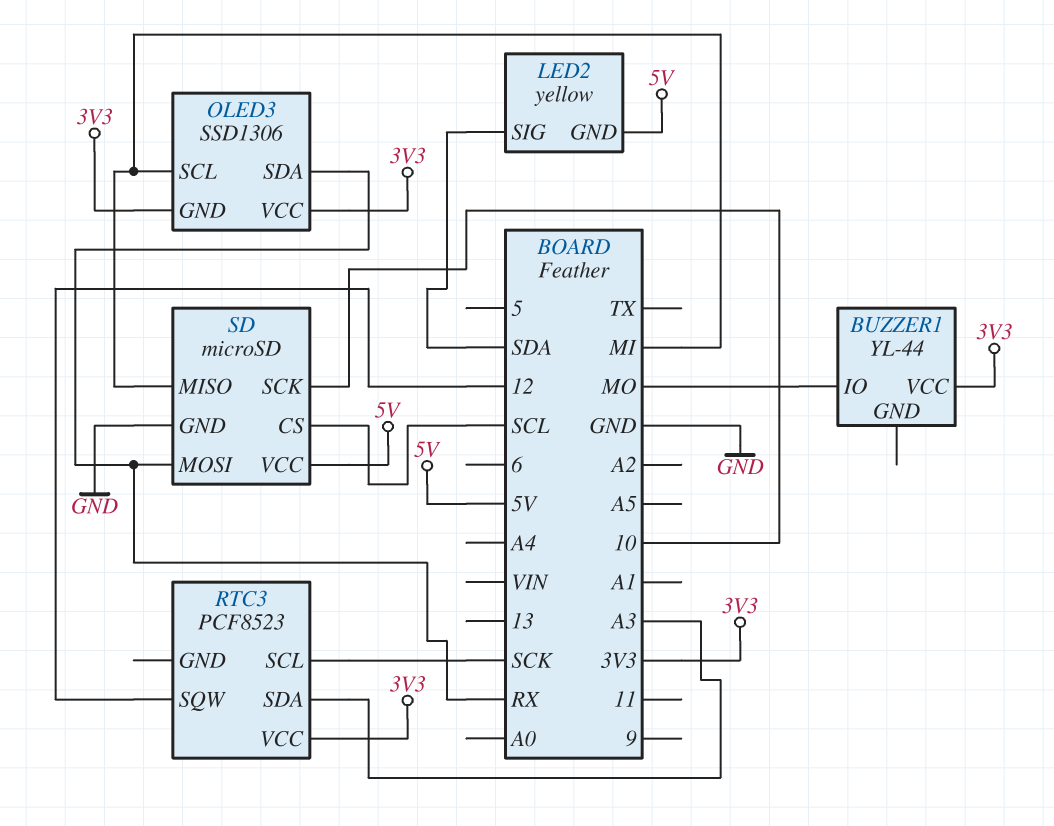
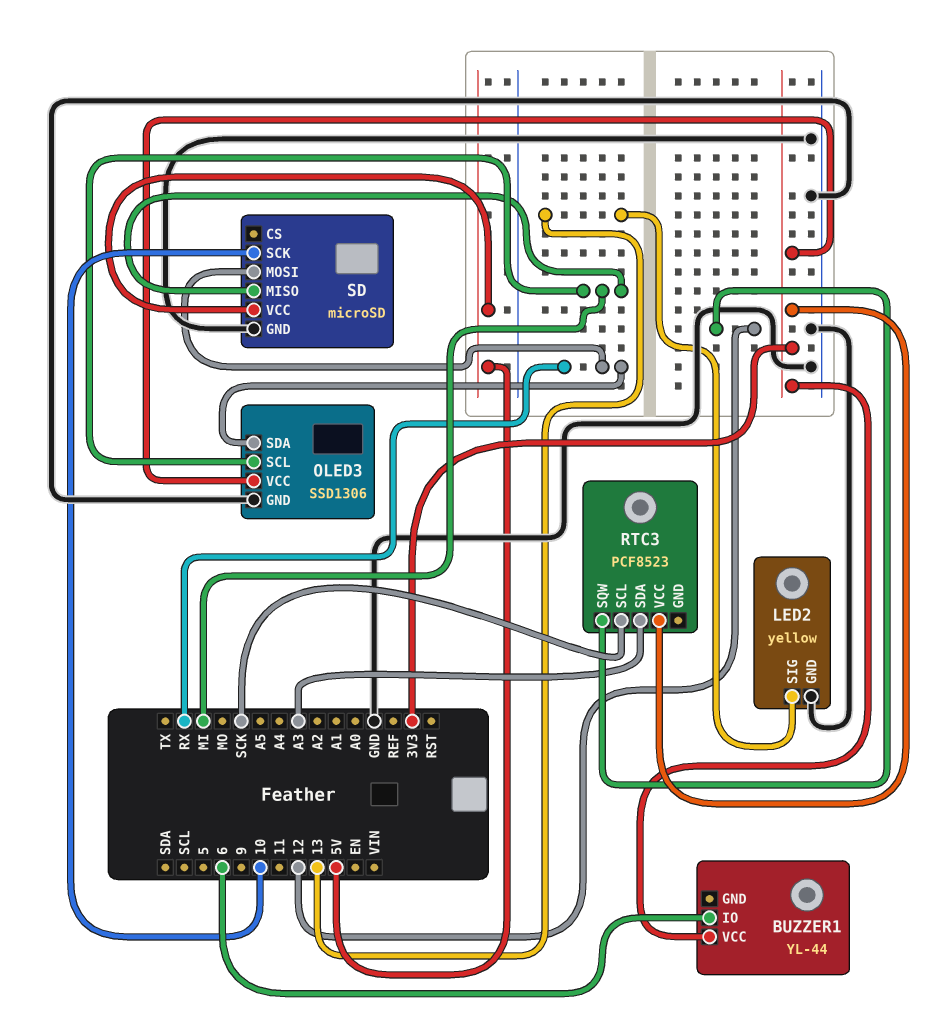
BUZZER1 pin IO: MO -> 6
LED2 pin GND: 5V -> GND
LED2 pin SIG: SDA -> 13
OLED3 pin GND: 3V3 -> GND
SD pin CS: SCL -> none

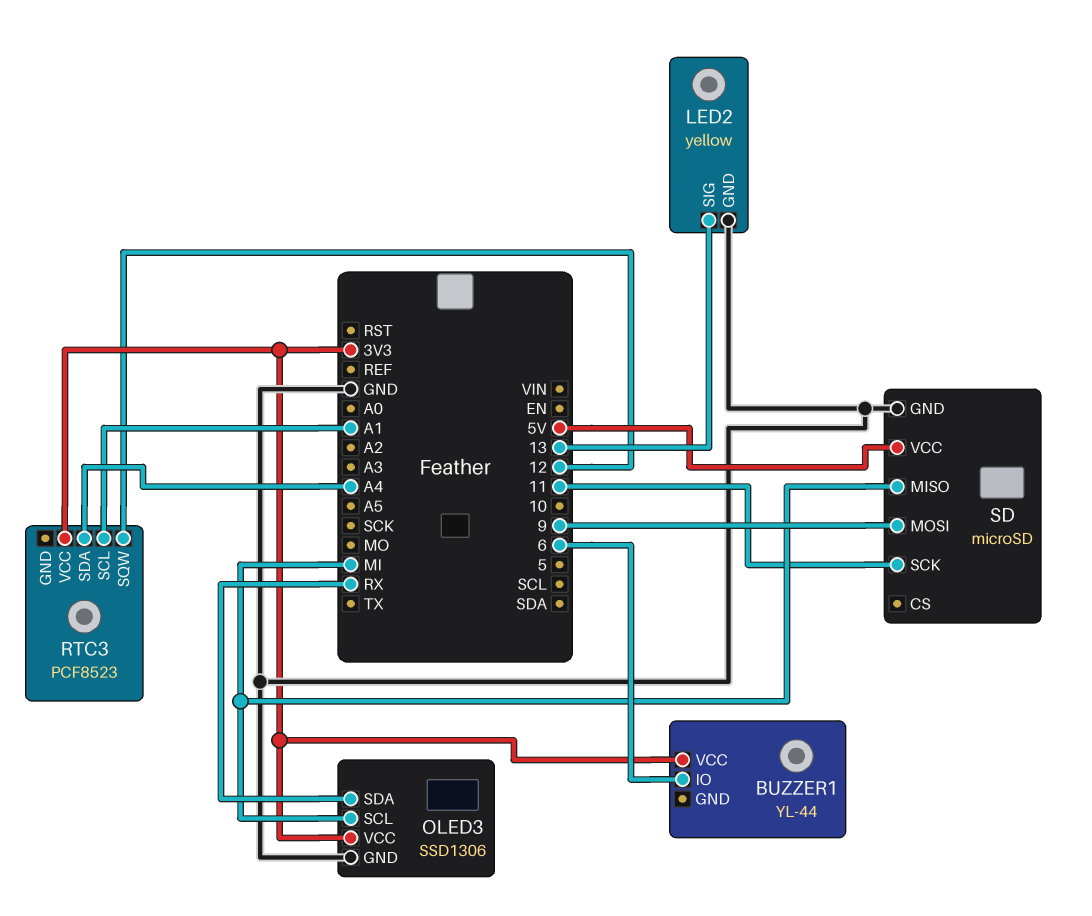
RTC3 pin SCL: SCK -> A1
RTC3 pin SDA: A3 -> A4
SD pin MOSI: RX -> 9
SD pin SCK: 10 -> 11

